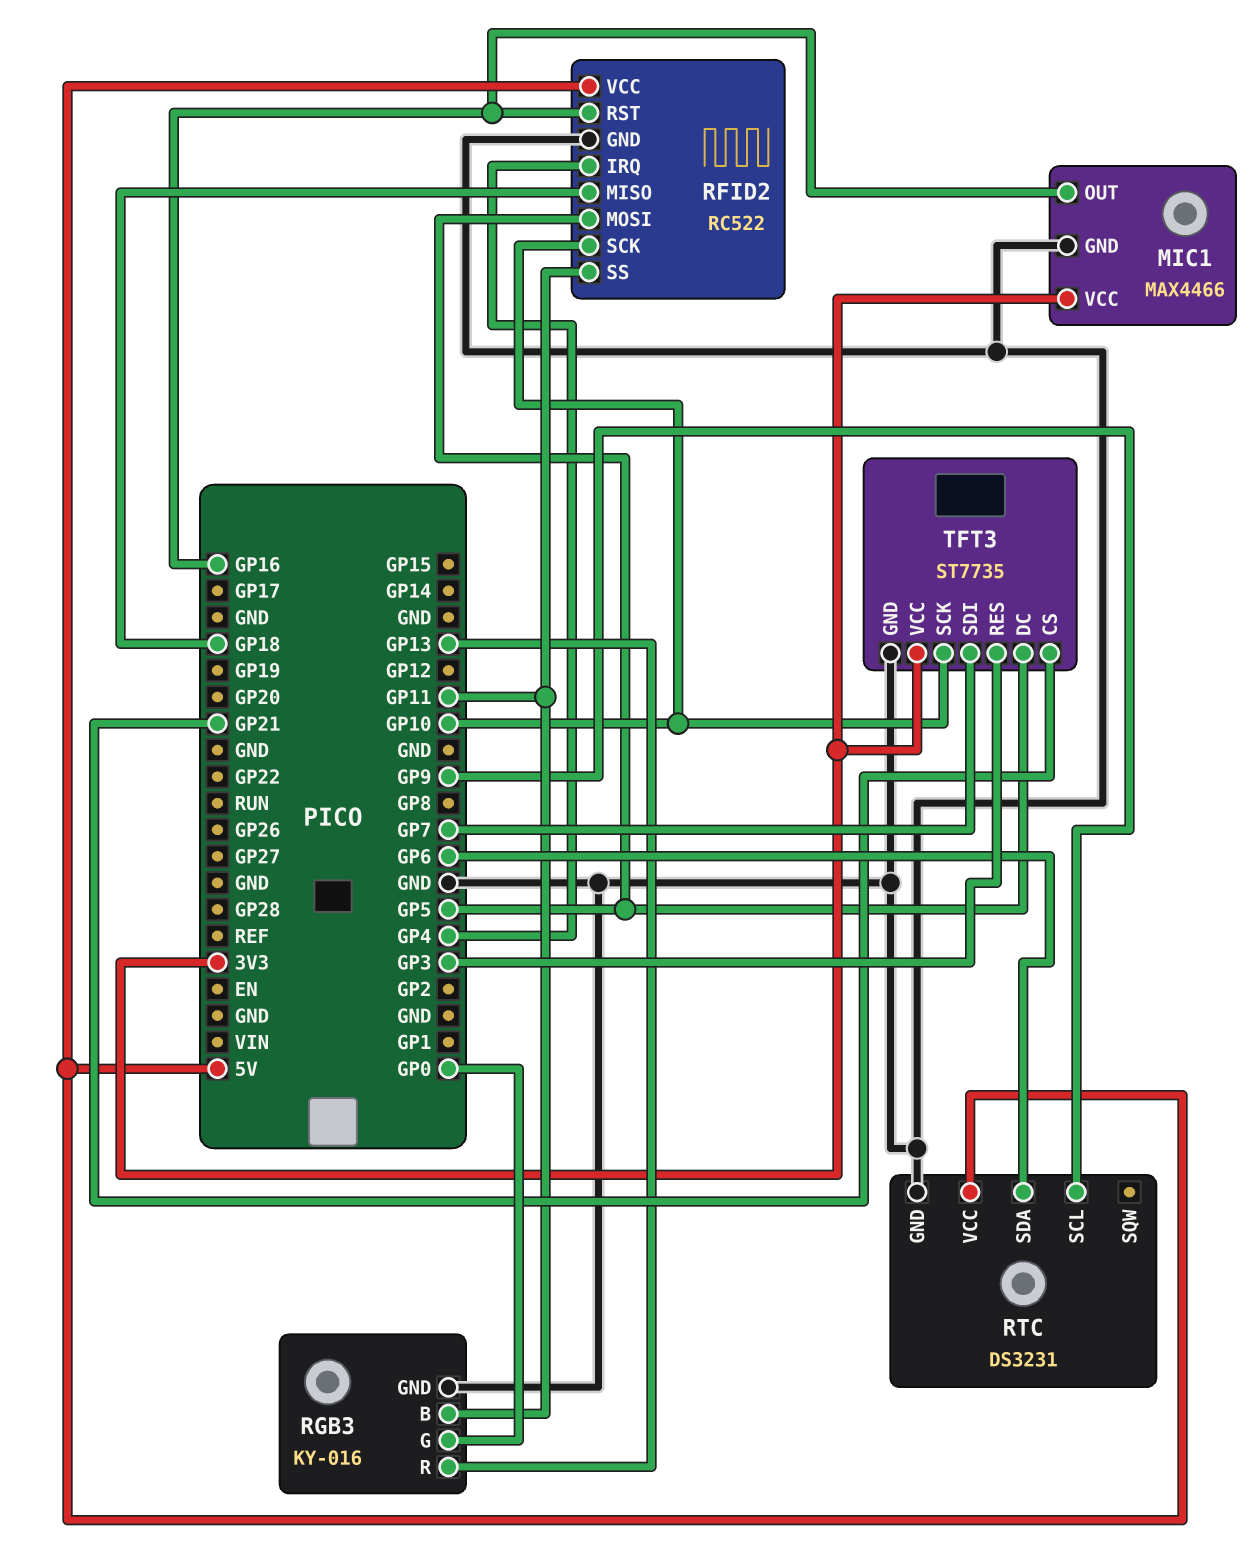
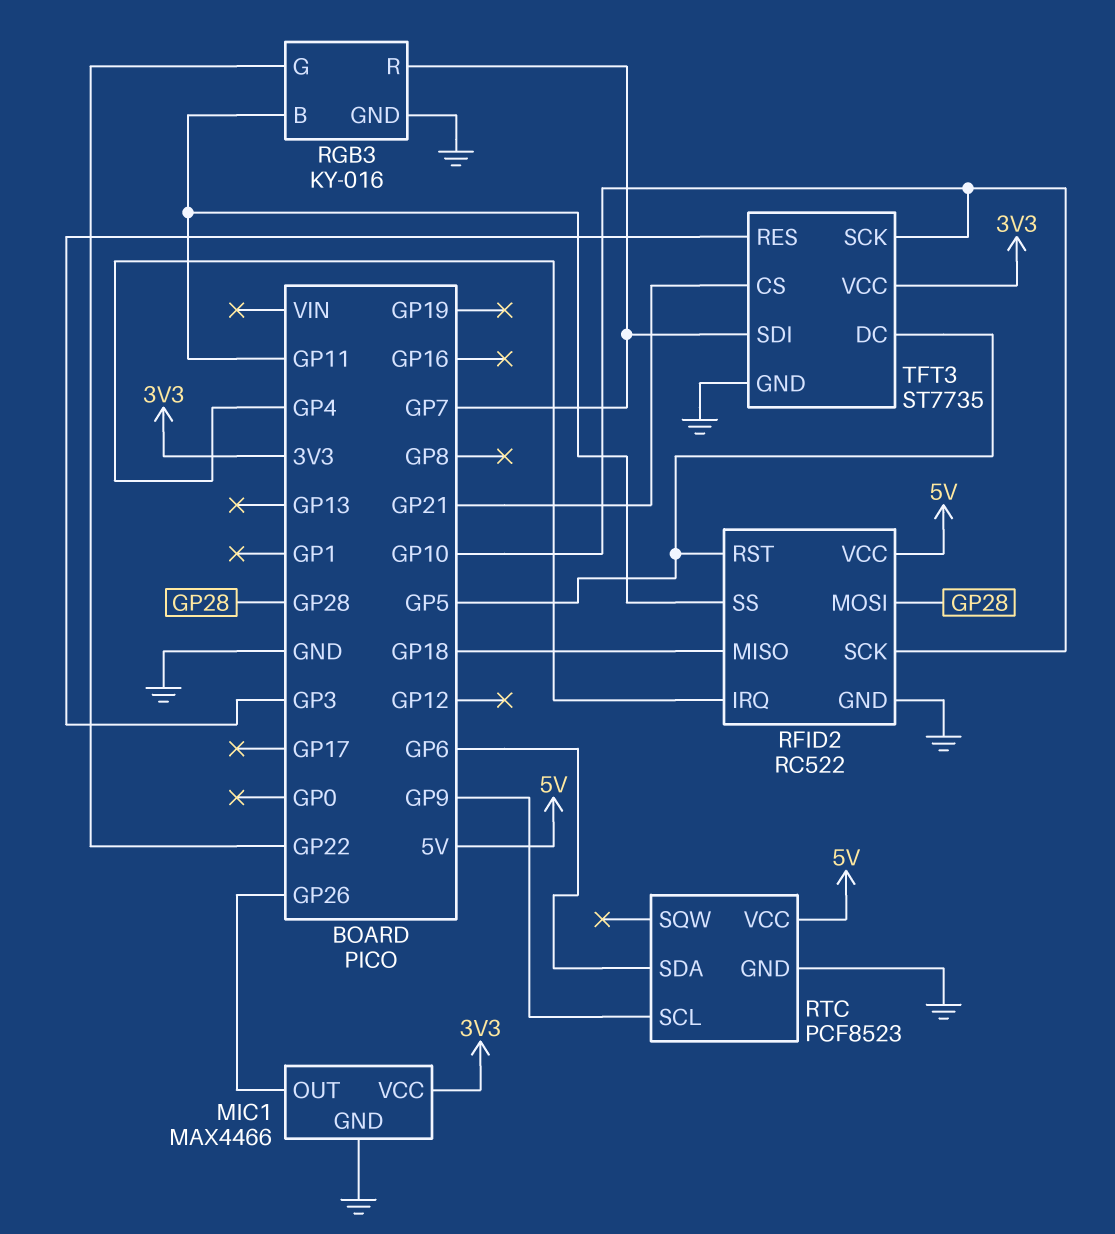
MIC1 pin OUT: GP16 -> GP26
RFID2 pin MOSI: GP5 -> GP28
RFID2 pin RST: GP16 -> GP5
RGB3 pin G: GP0 -> GP22
RGB3 pin R: GP13 -> GP7
RTC: DS3231 -> PCF8523

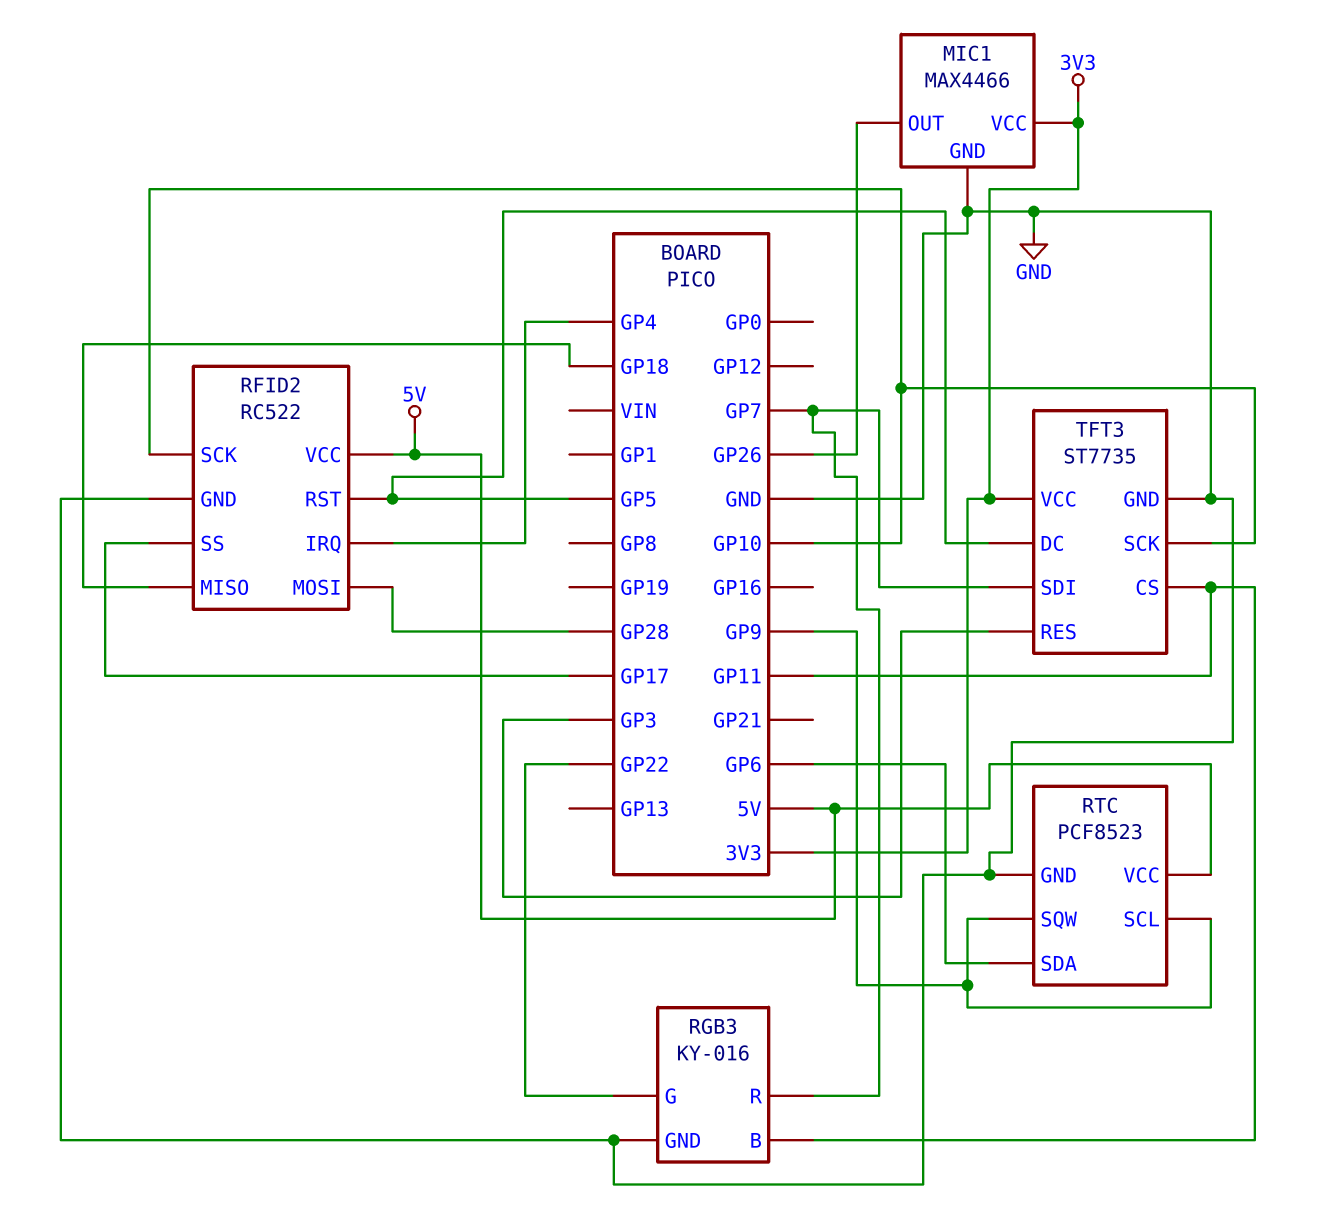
RFID2 pin SS: GP11 -> GP17
RTC pin SQW: none -> GP9
TFT3 pin CS: GP21 -> GP11

